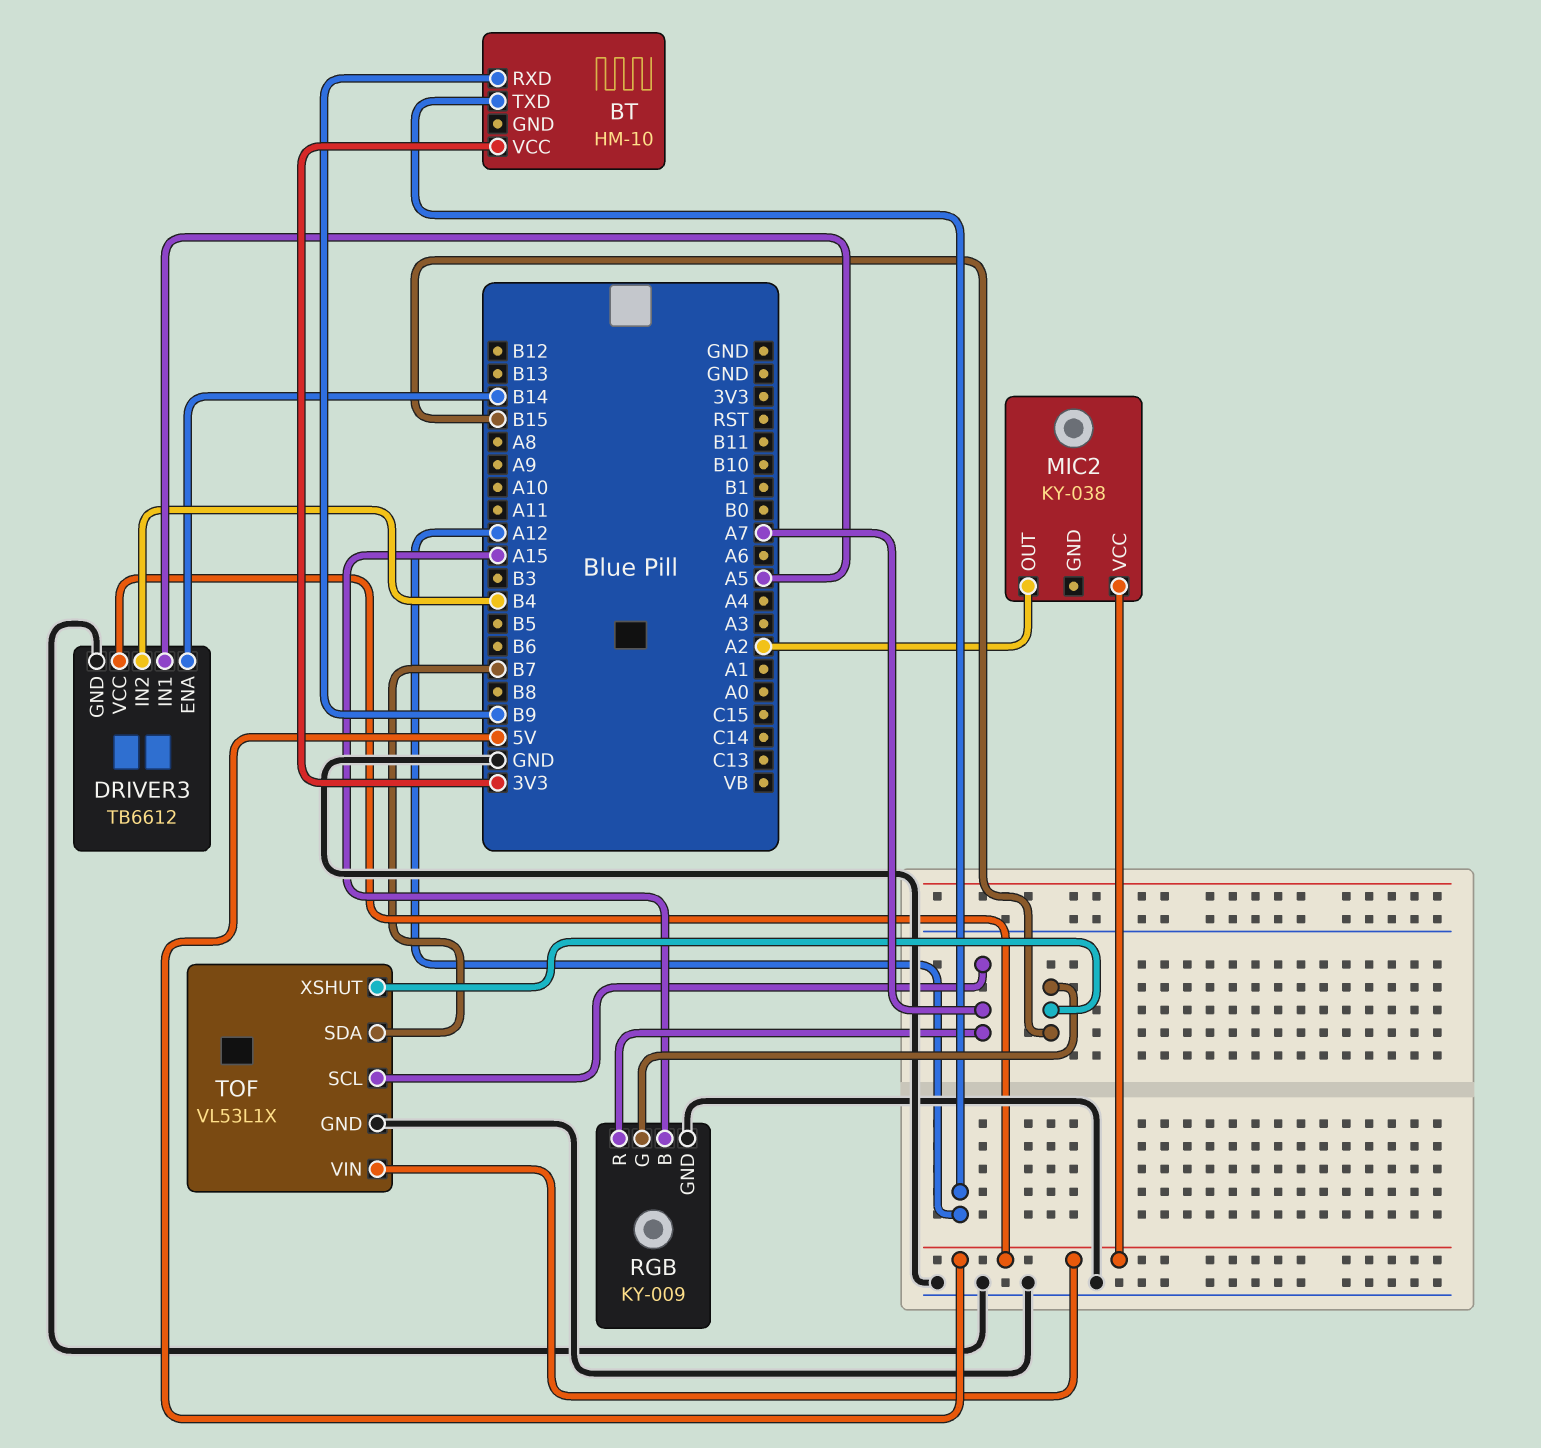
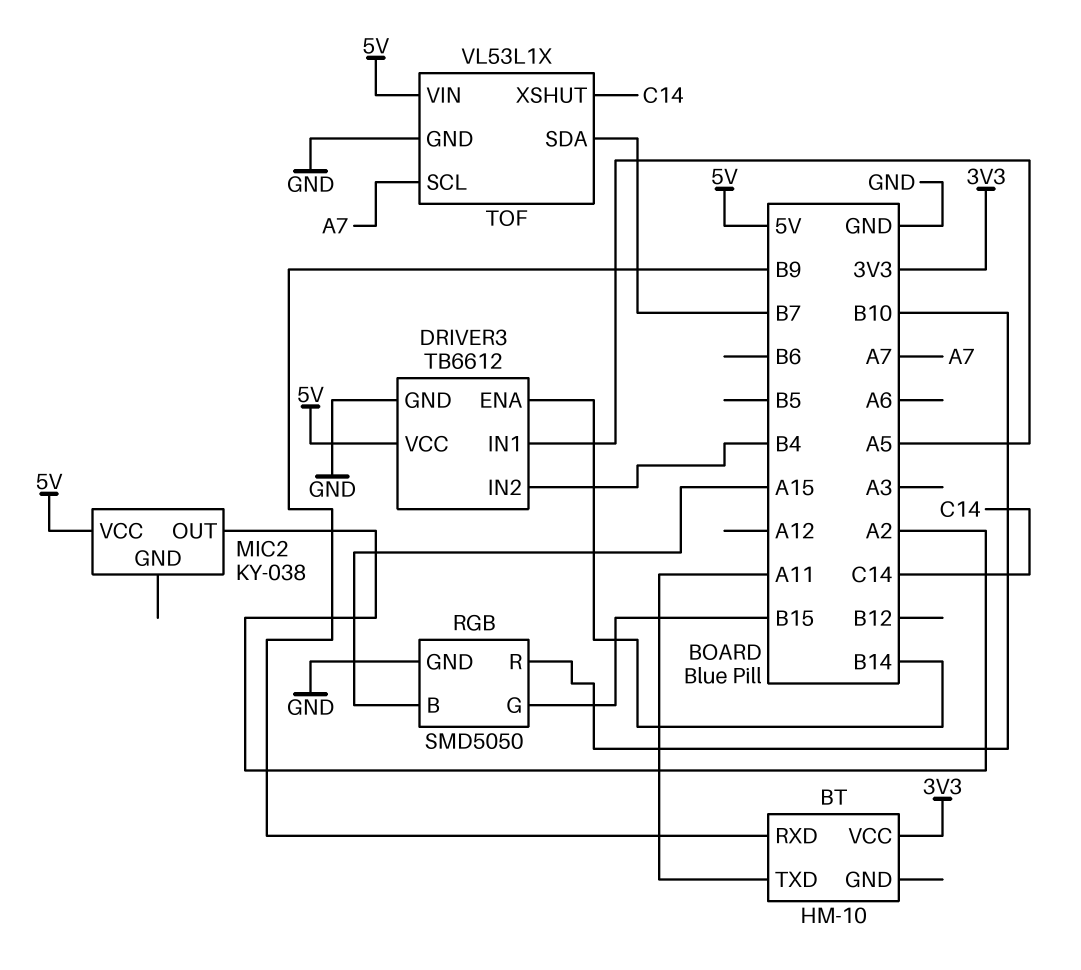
BT pin TXD: A12 -> A11
RGB: KY-009 -> SMD5050
RGB pin R: A7 -> B10
TOF pin XSHUT: B15 -> C14

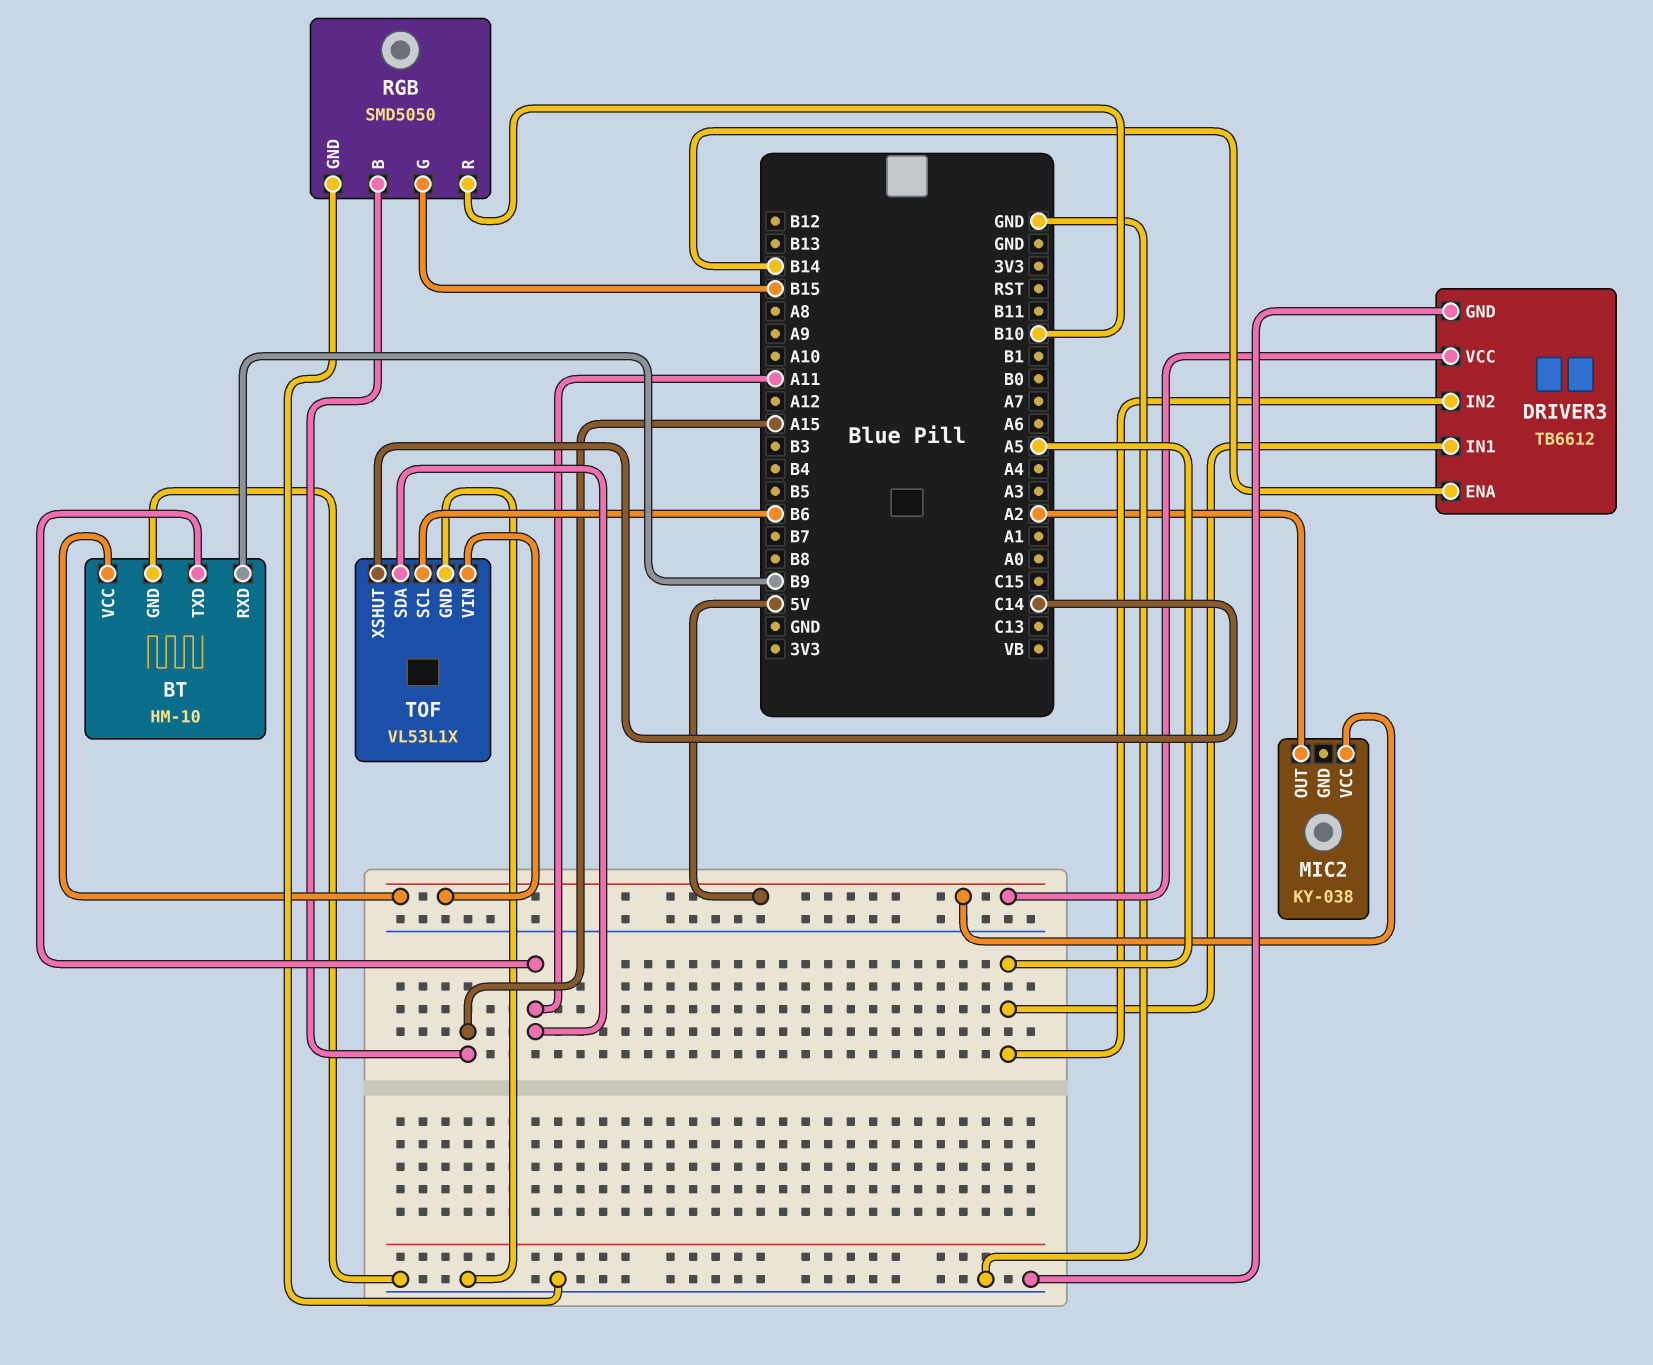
BT pin GND: none -> GND
BT pin VCC: 3V3 -> 5V
DRIVER3 pin IN2: B4 -> A5
TOF pin SCL: A7 -> B6
TOF pin SDA: B7 -> A11

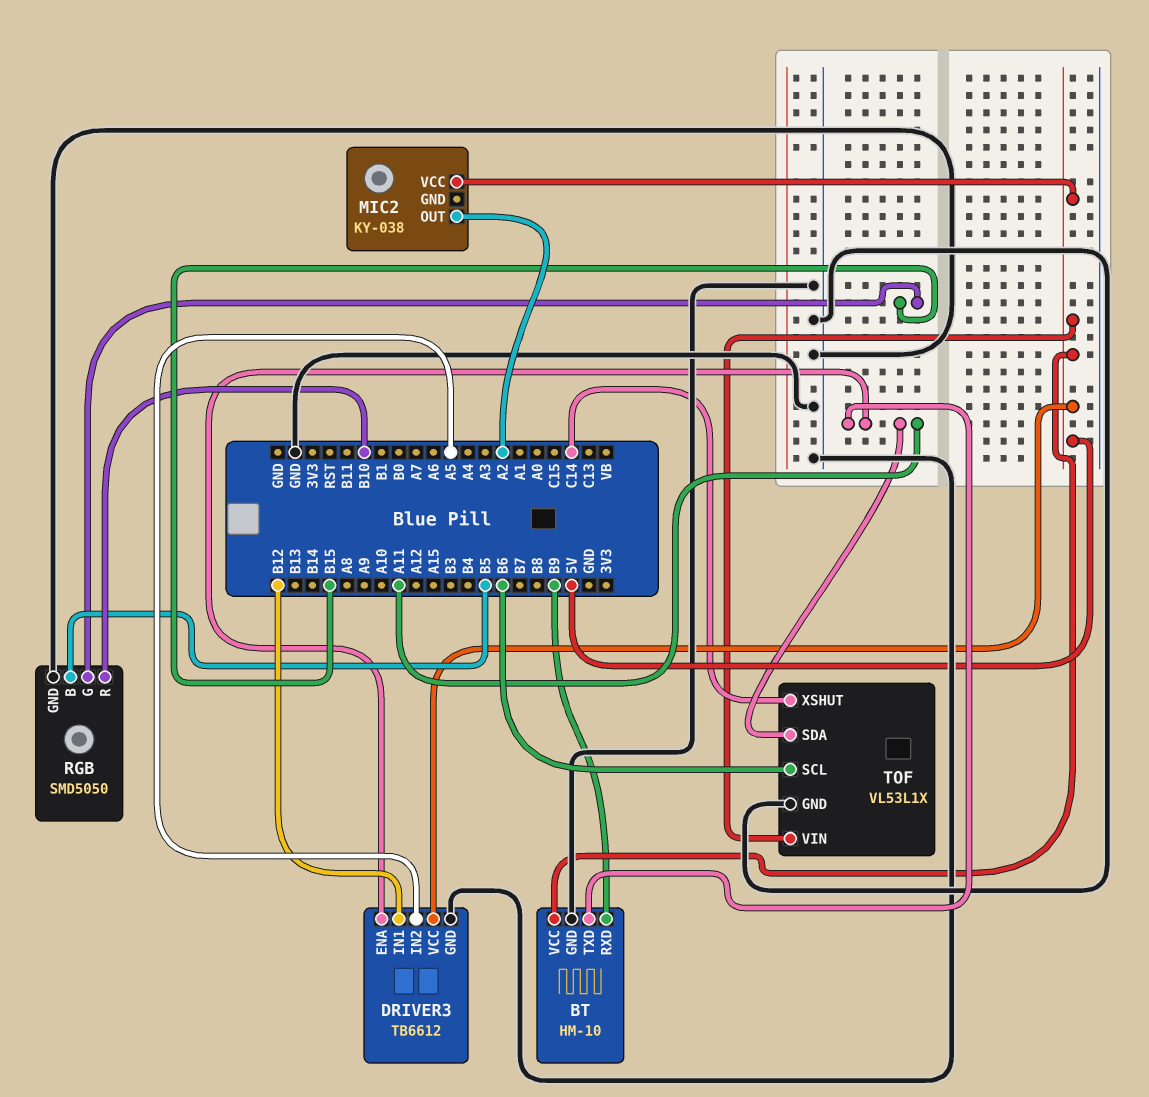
DRIVER3 pin ENA: B14 -> A11
DRIVER3 pin IN1: A5 -> B12
RGB pin B: A15 -> B5

